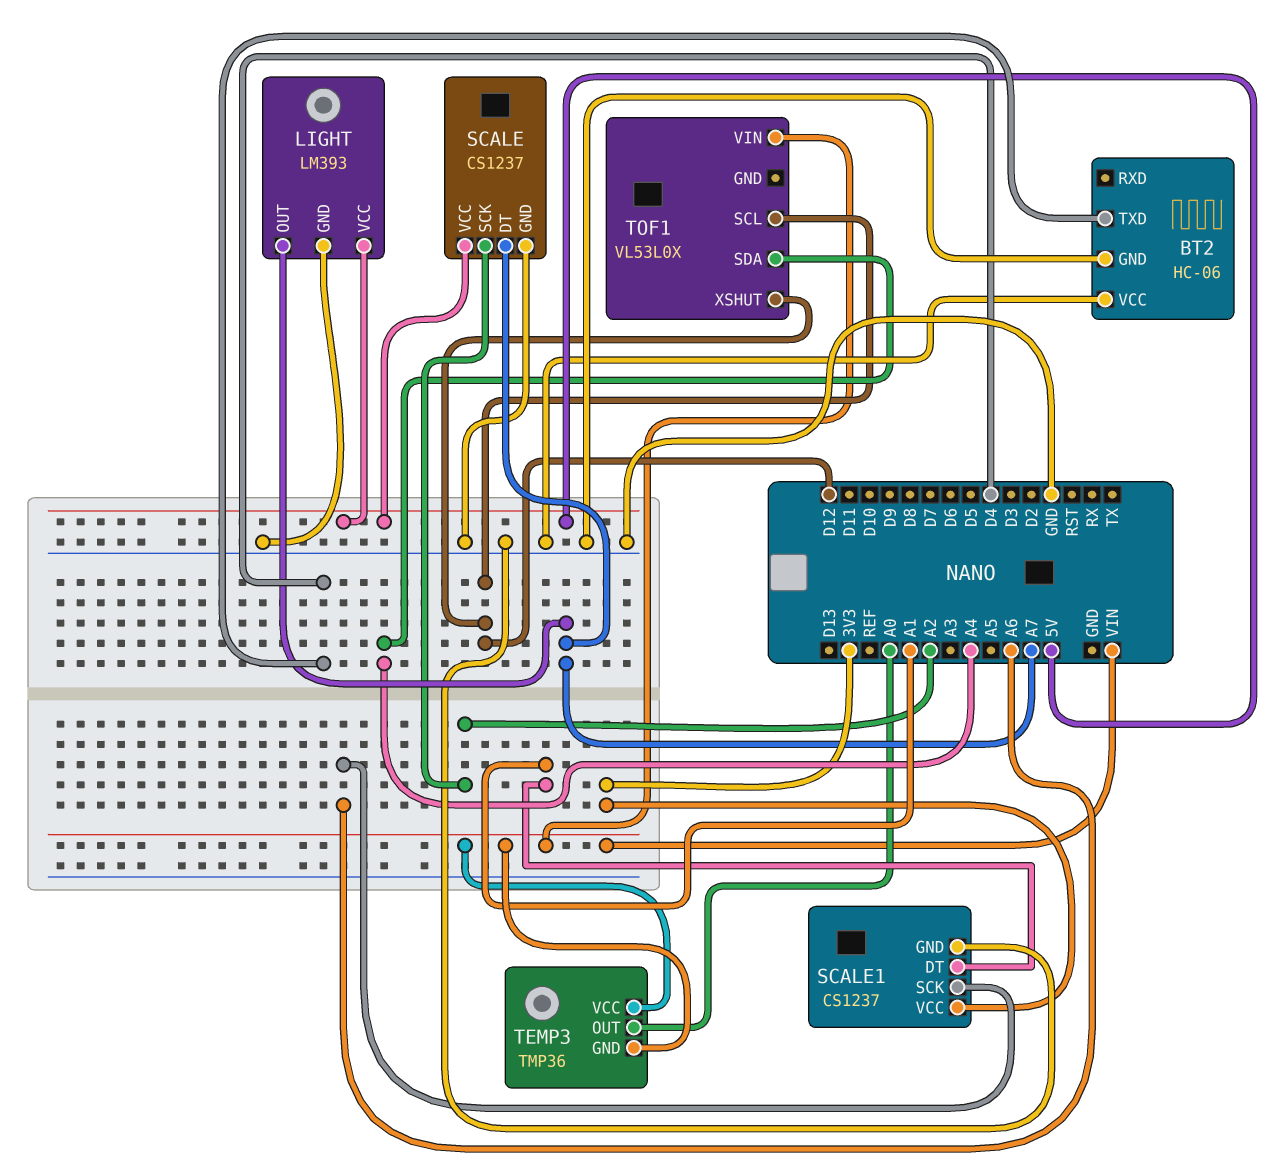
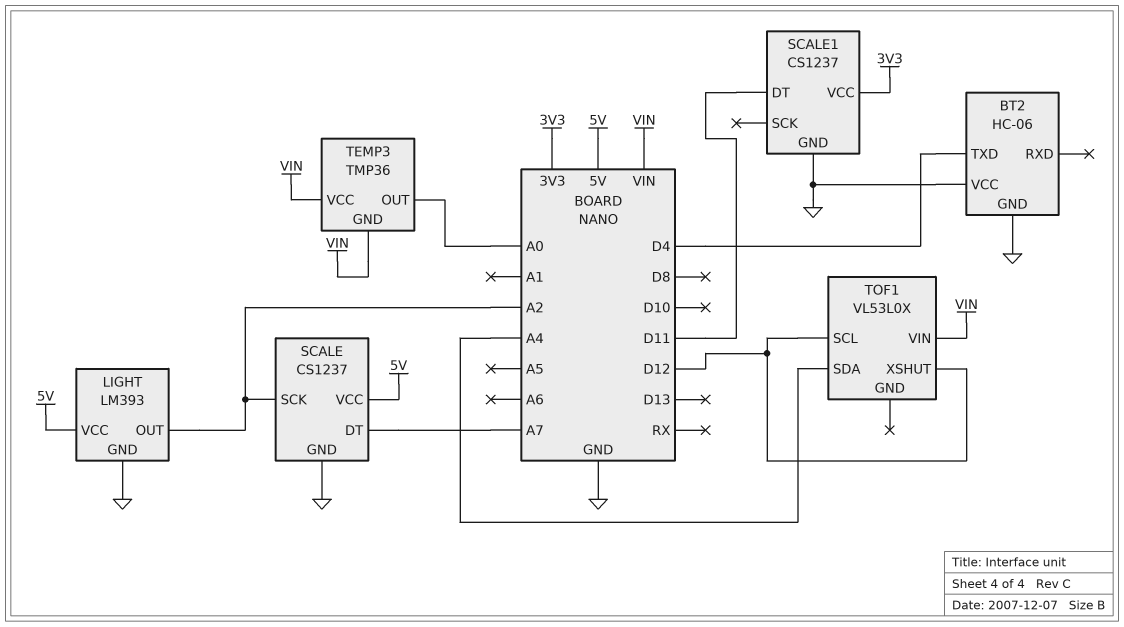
LIGHT pin OUT: A7 -> A2
SCALE1 pin DT: A1 -> D11
SCALE1 pin SCK: A6 -> none

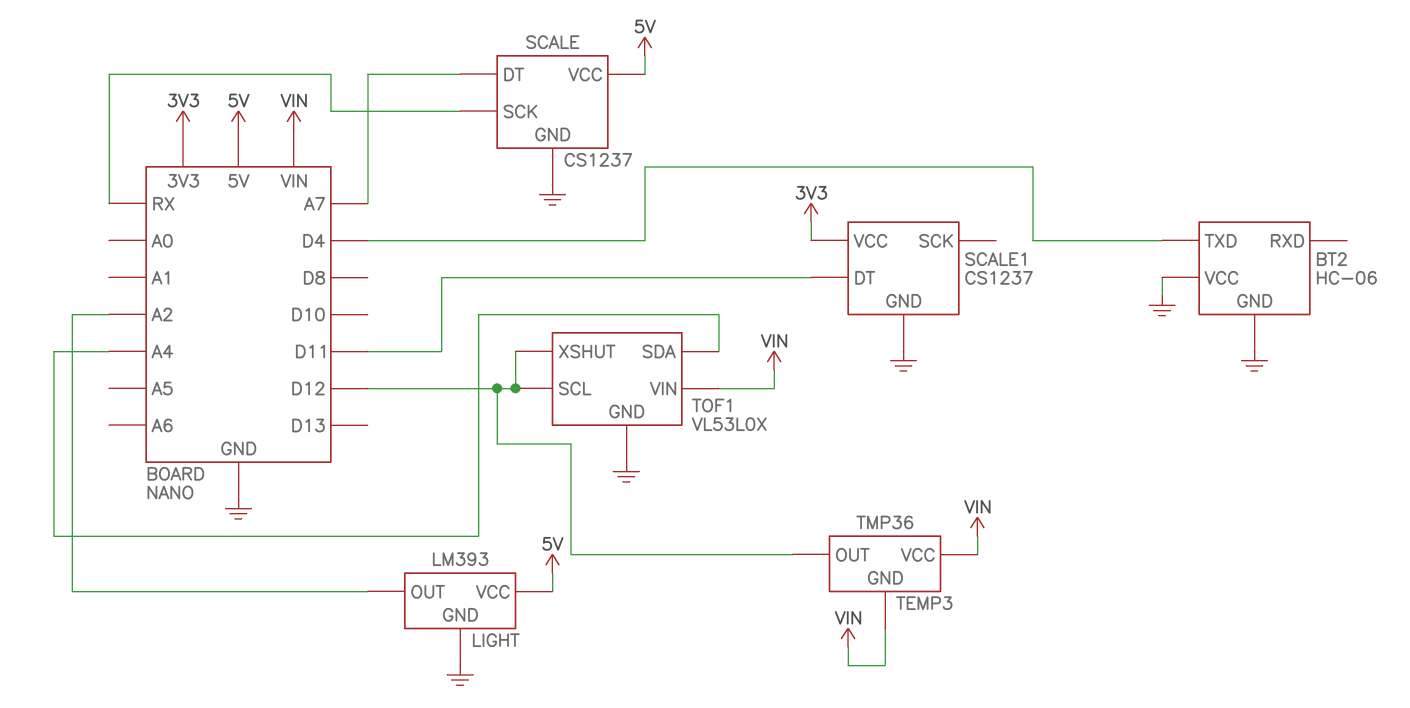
SCALE pin SCK: A2 -> RX
TEMP3 pin OUT: A0 -> D12
TOF1 pin GND: none -> GND

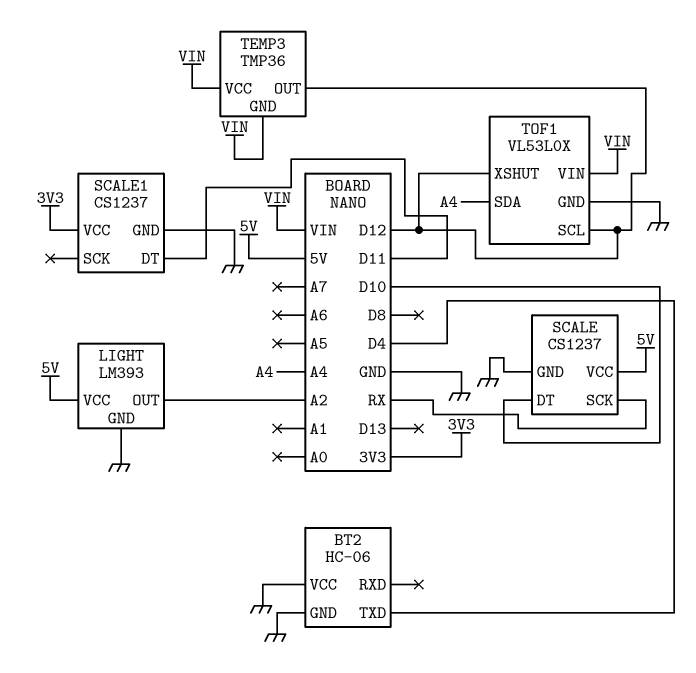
SCALE pin DT: A7 -> D10

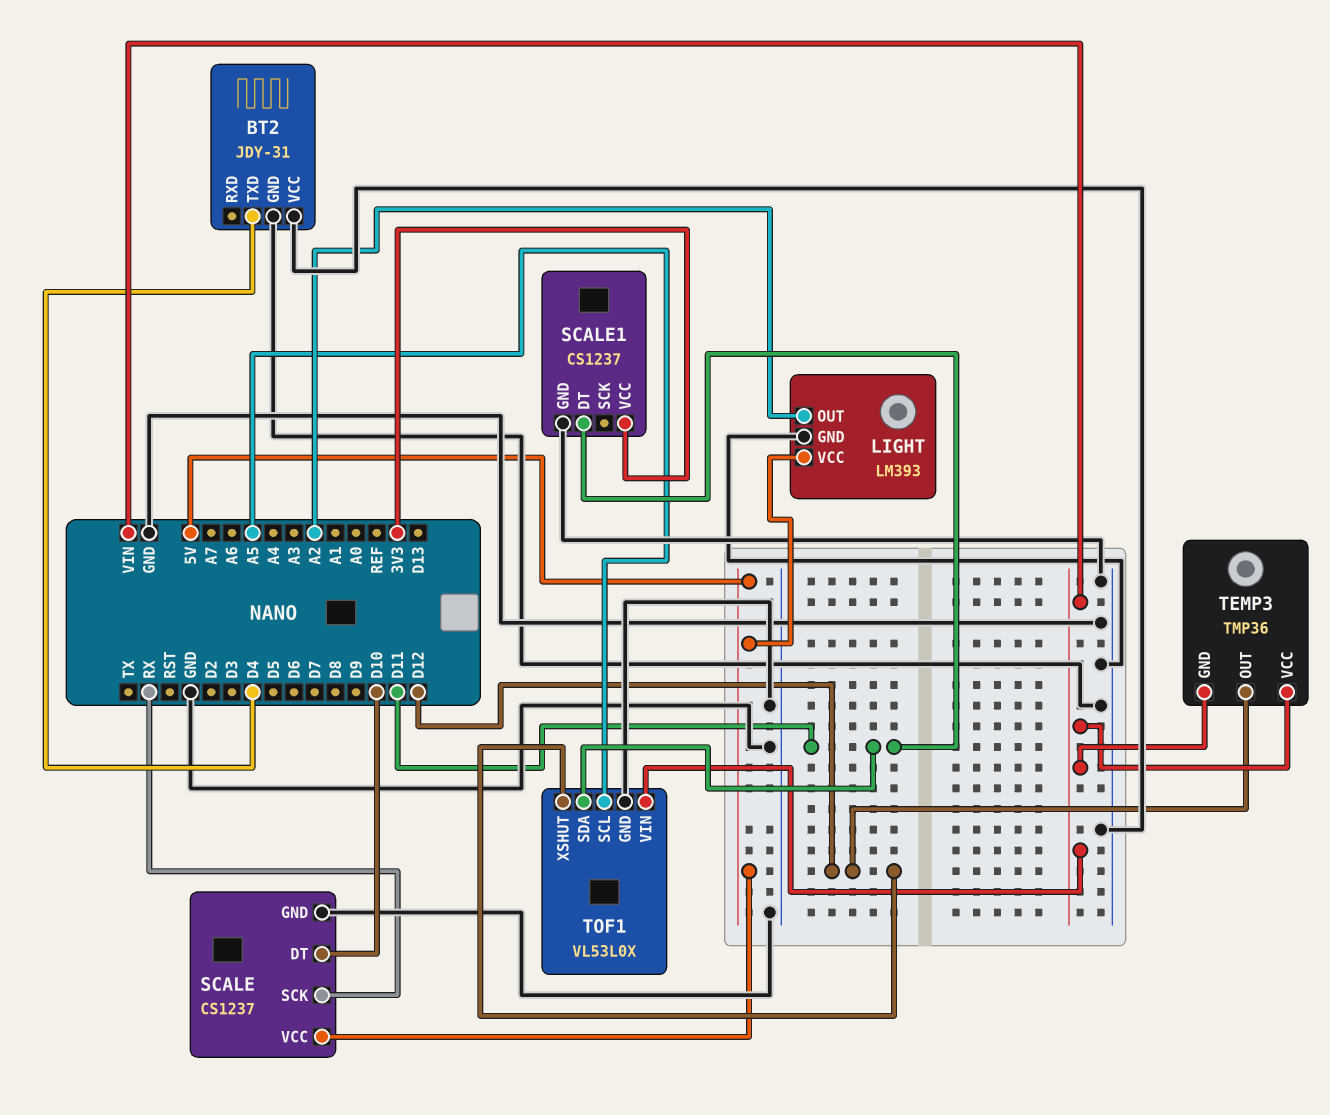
BT2: HC-06 -> JDY-31
TOF1 pin SCL: D12 -> A5
TOF1 pin SDA: A4 -> D11

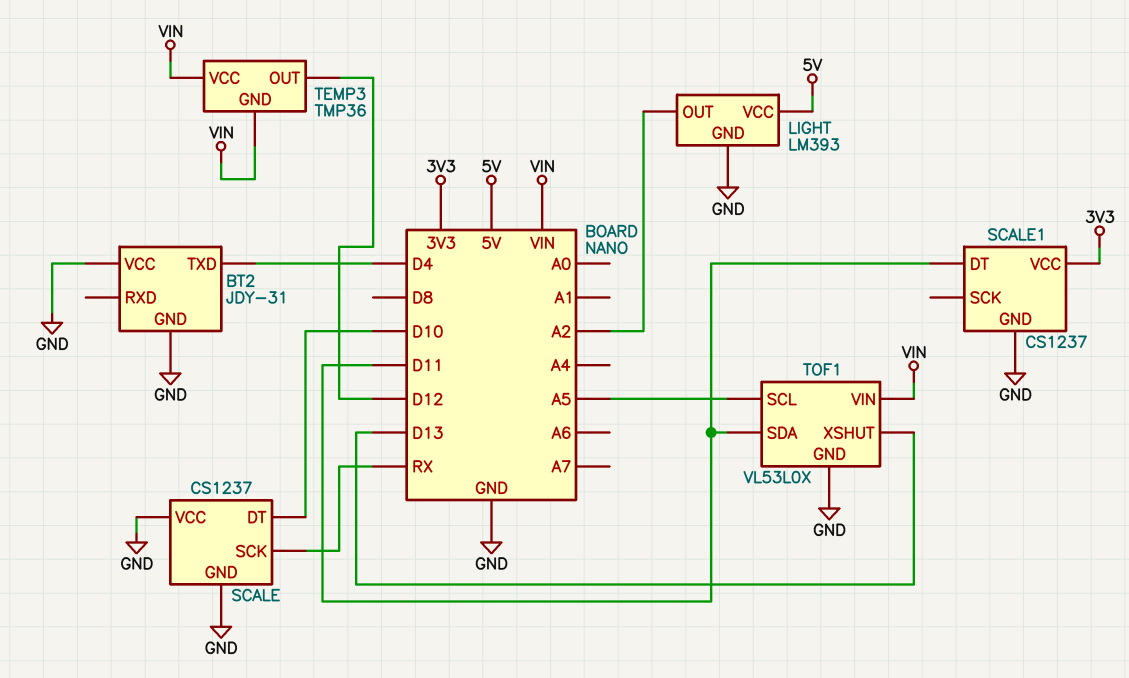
SCALE pin VCC: 5V -> GND
TOF1 pin XSHUT: D12 -> D13

